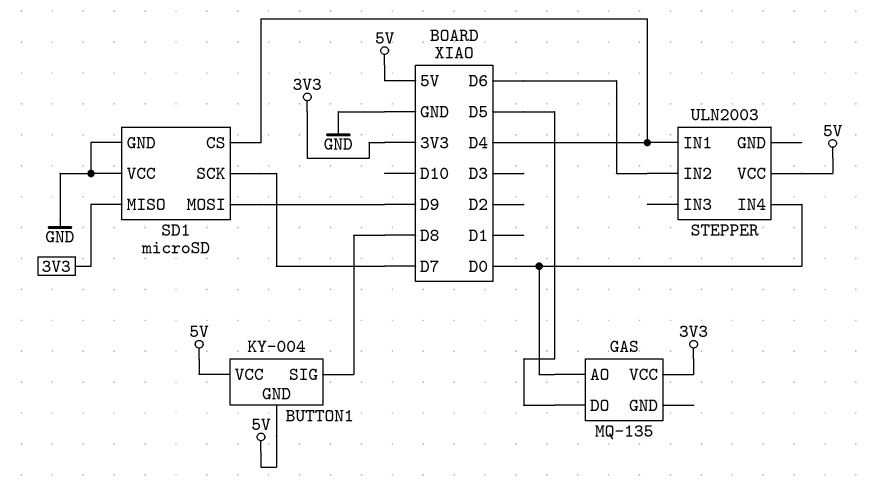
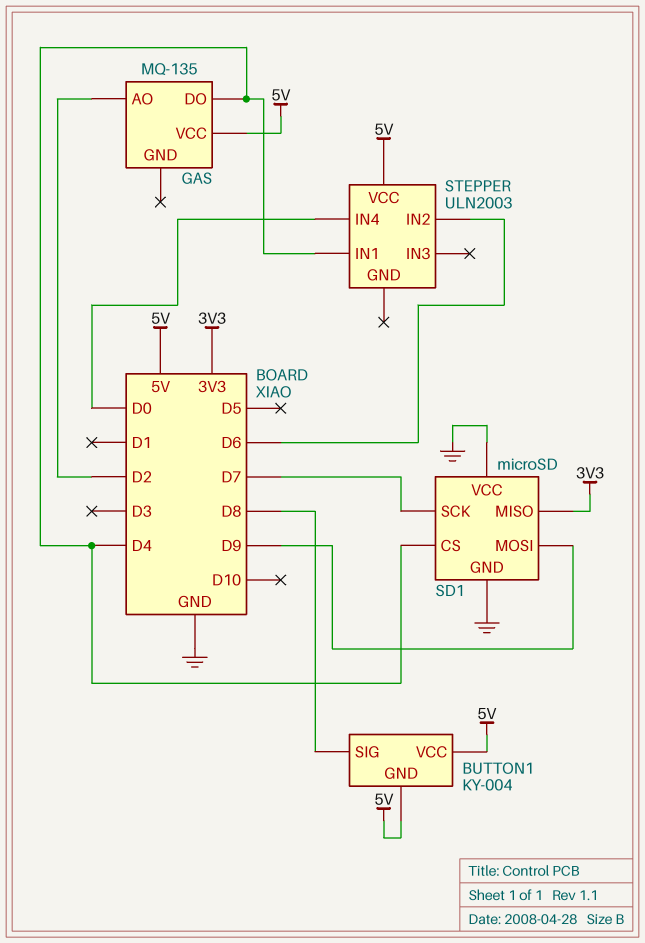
GAS pin AO: D0 -> D2
GAS pin DO: D5 -> D4
GAS pin VCC: 3V3 -> 5V

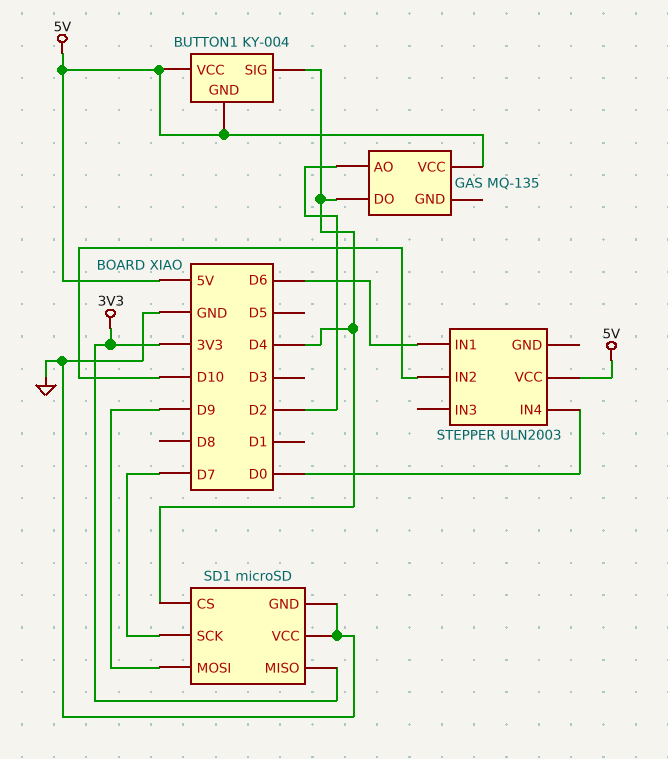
BUTTON1 pin SIG: D8 -> D4
STEPPER pin IN1: D4 -> D6
STEPPER pin IN2: D6 -> D10

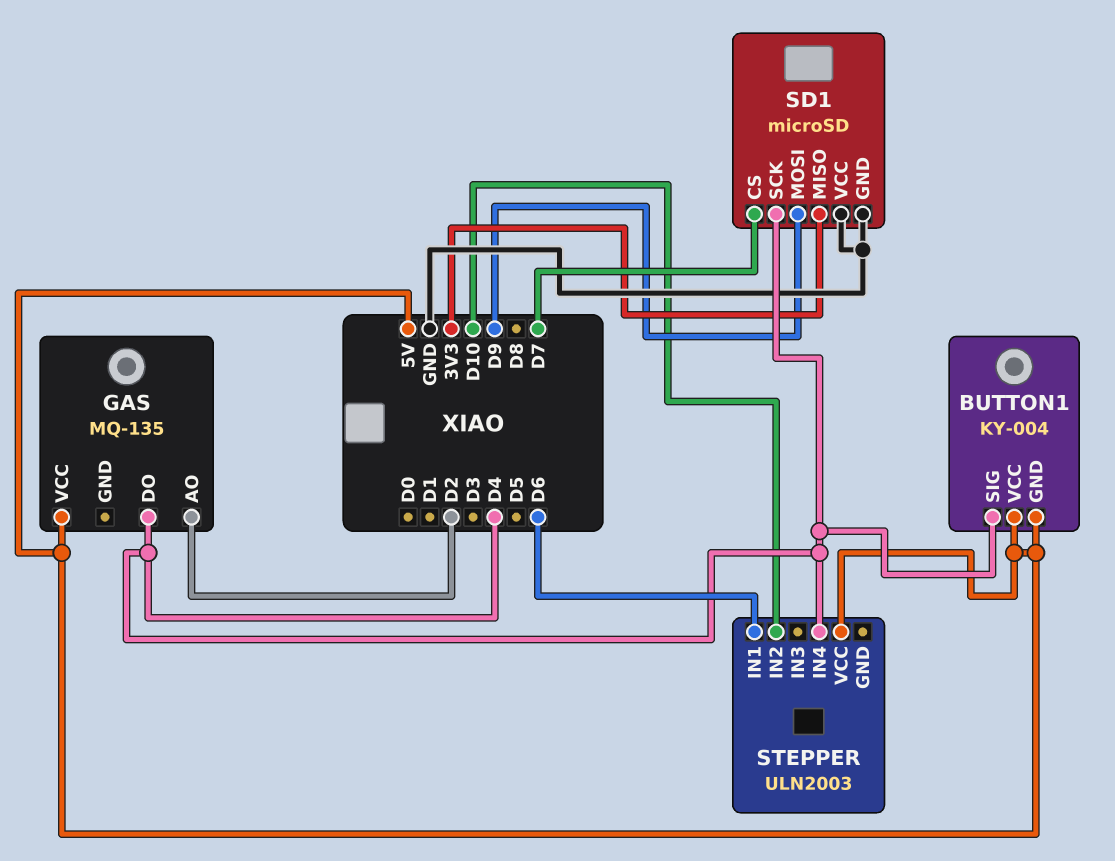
SD1 pin CS: D4 -> D7
SD1 pin SCK: D7 -> D4
STEPPER pin IN4: D0 -> D4

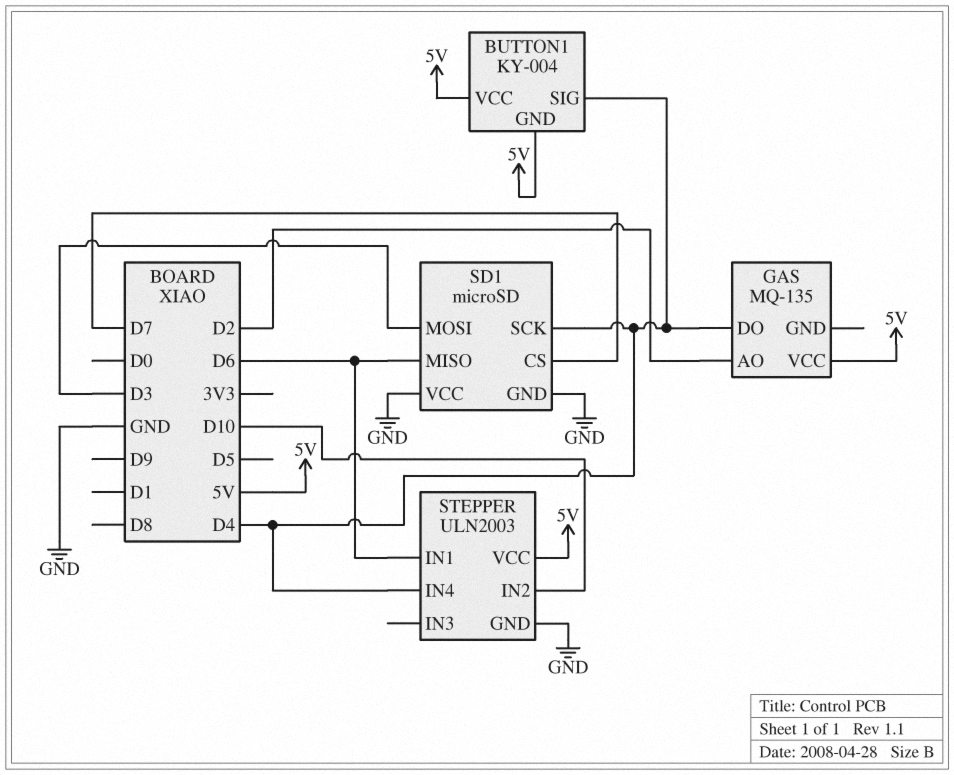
SD1 pin MISO: 3V3 -> D6
SD1 pin MOSI: D9 -> D3
STEPPER pin GND: none -> GND

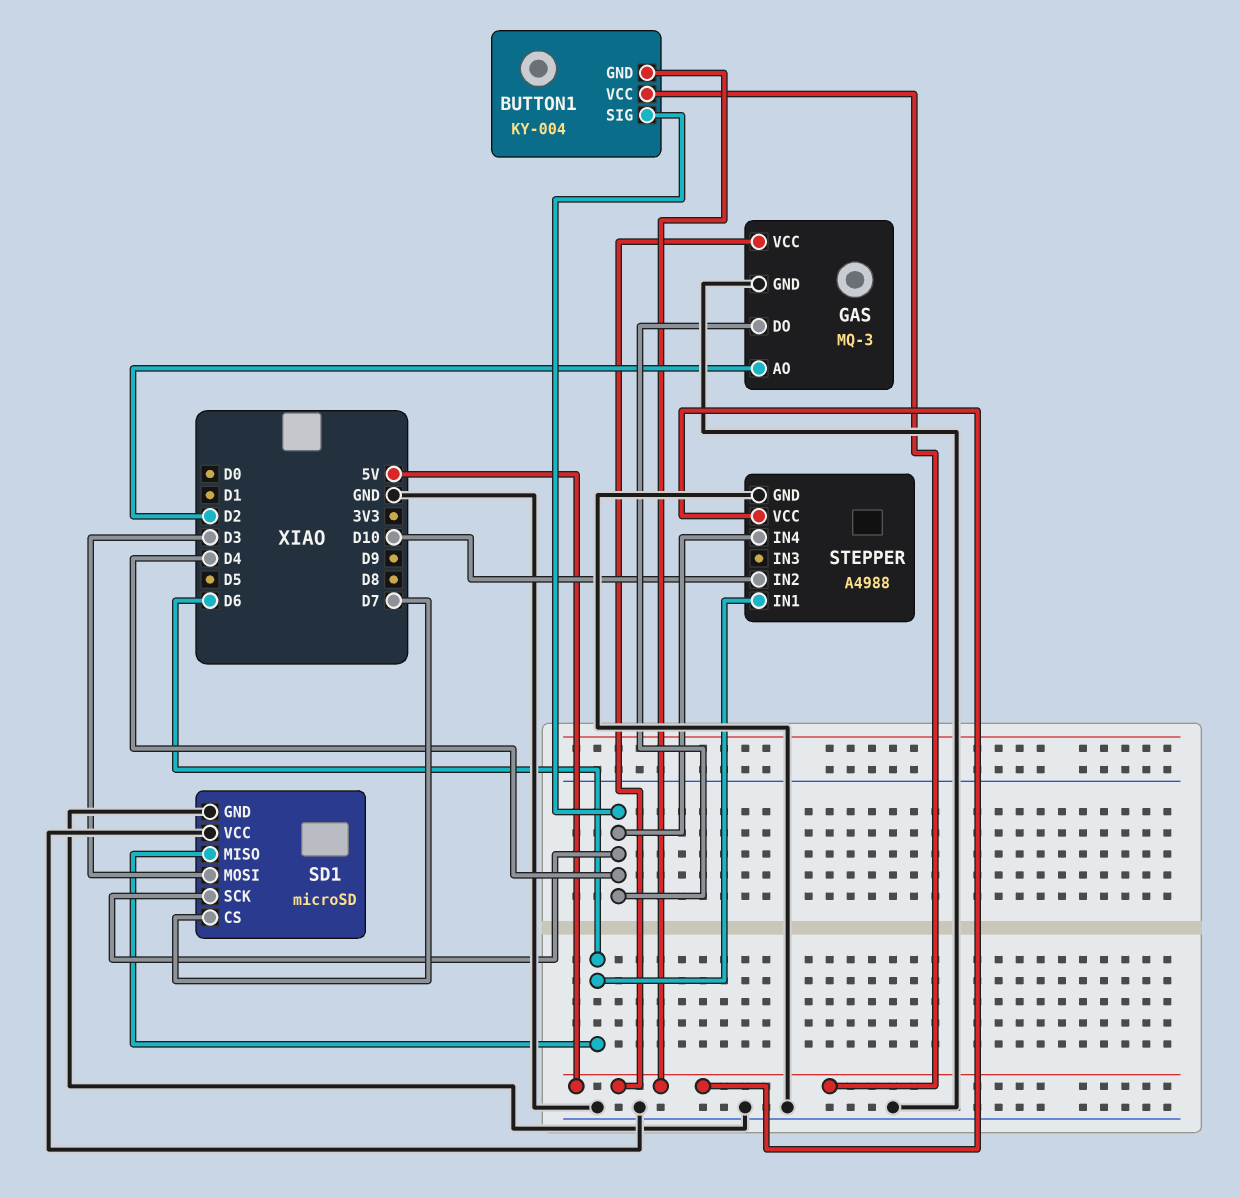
GAS: MQ-135 -> MQ-3
GAS pin GND: none -> GND
STEPPER: ULN2003 -> A4988

